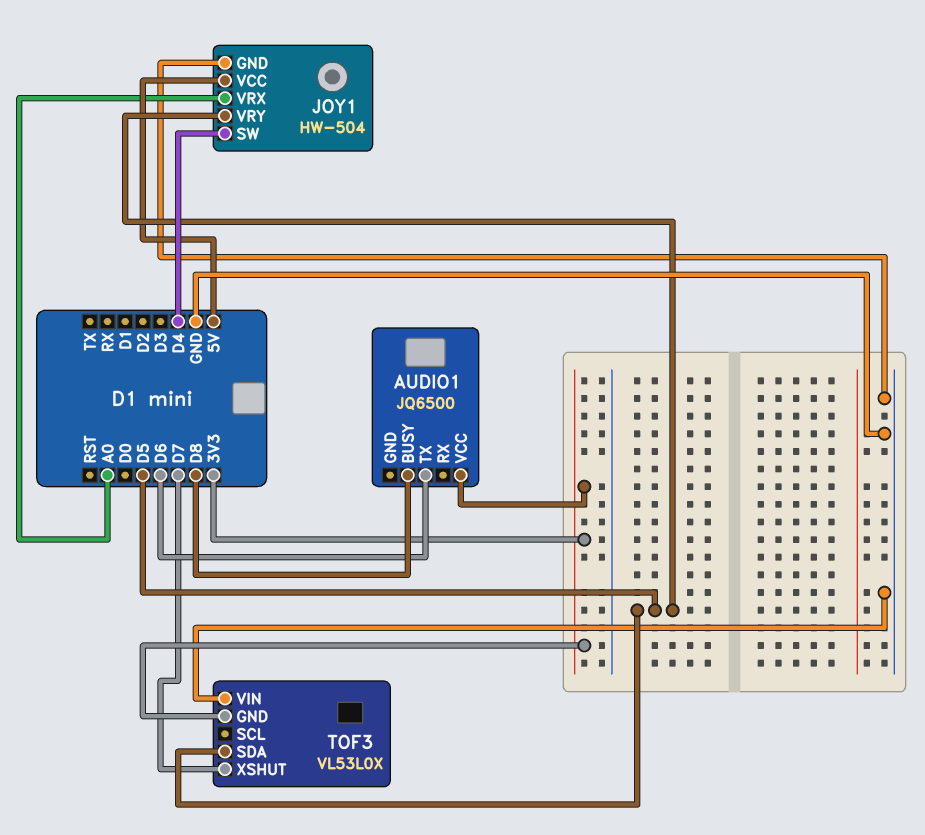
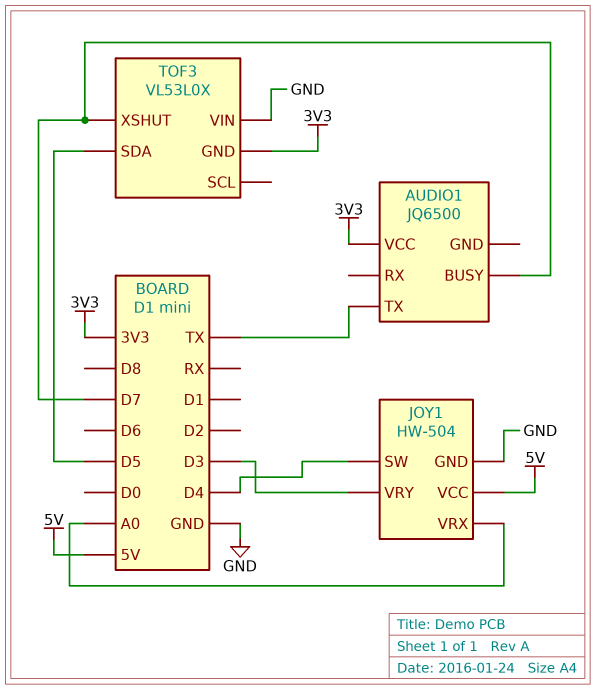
AUDIO1 pin BUSY: D8 -> D7
AUDIO1 pin TX: D6 -> TX
JOY1 pin VRY: D5 -> D3

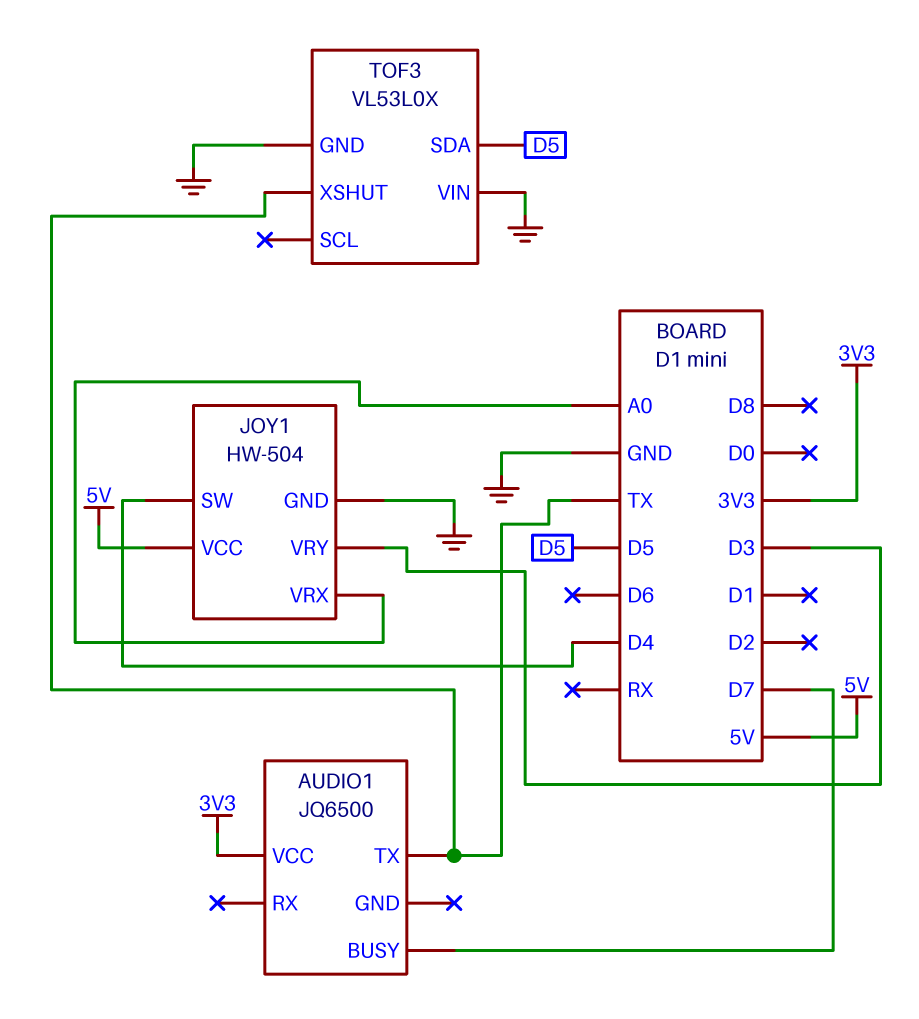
TOF3 pin GND: 3V3 -> GND
TOF3 pin XSHUT: D7 -> TX

